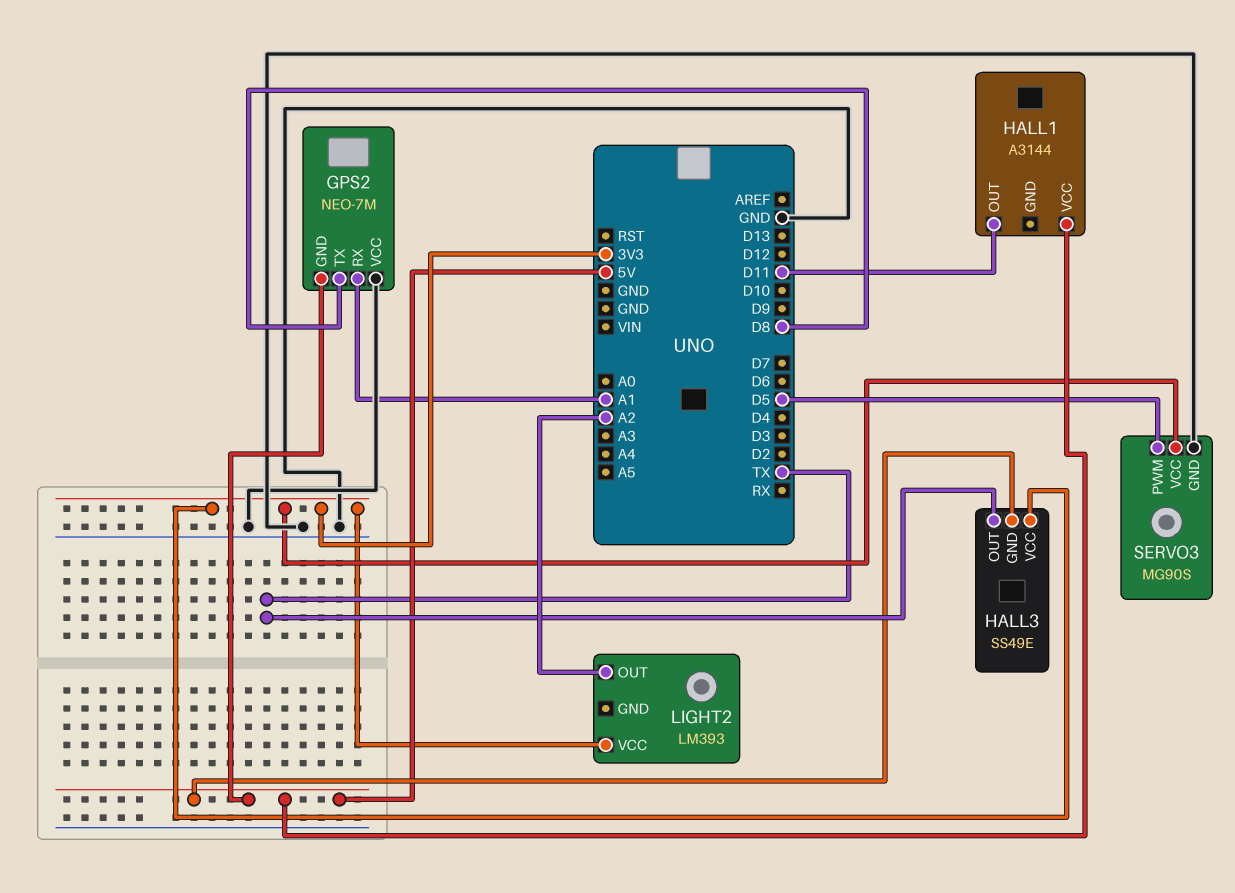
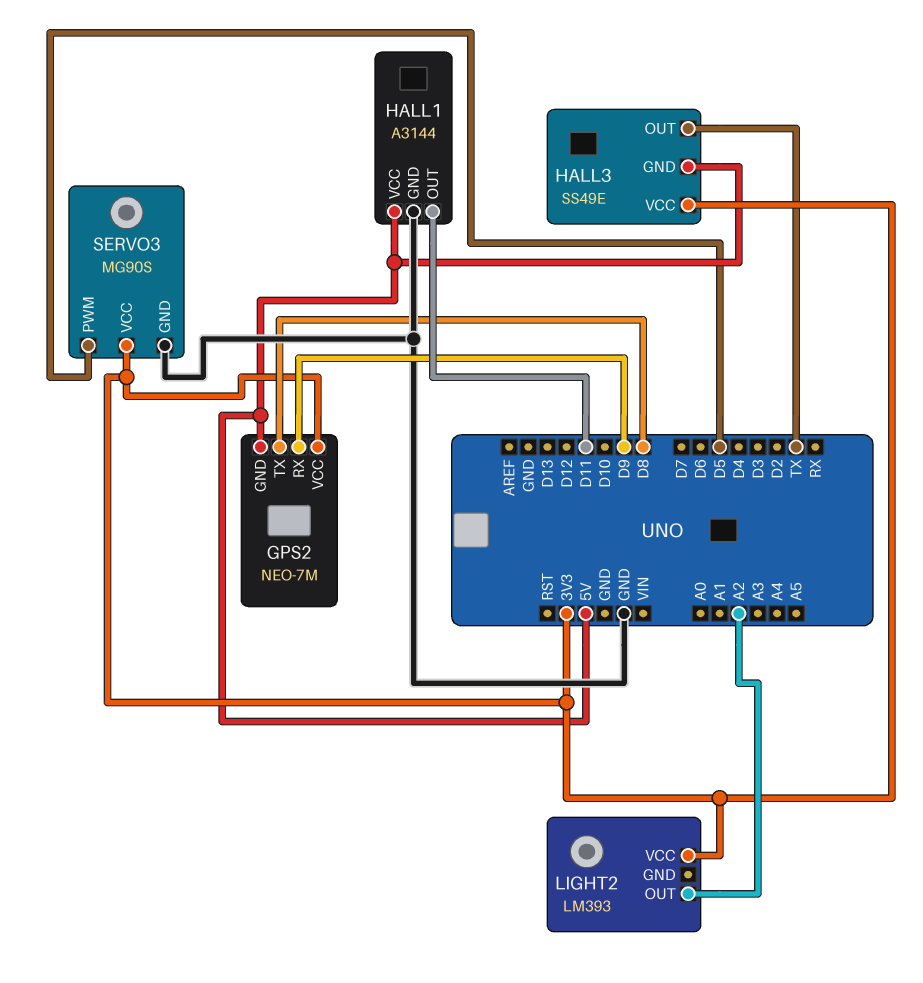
GPS2 pin RX: A1 -> D9
GPS2 pin VCC: GND -> 3V3
HALL1 pin GND: none -> GND

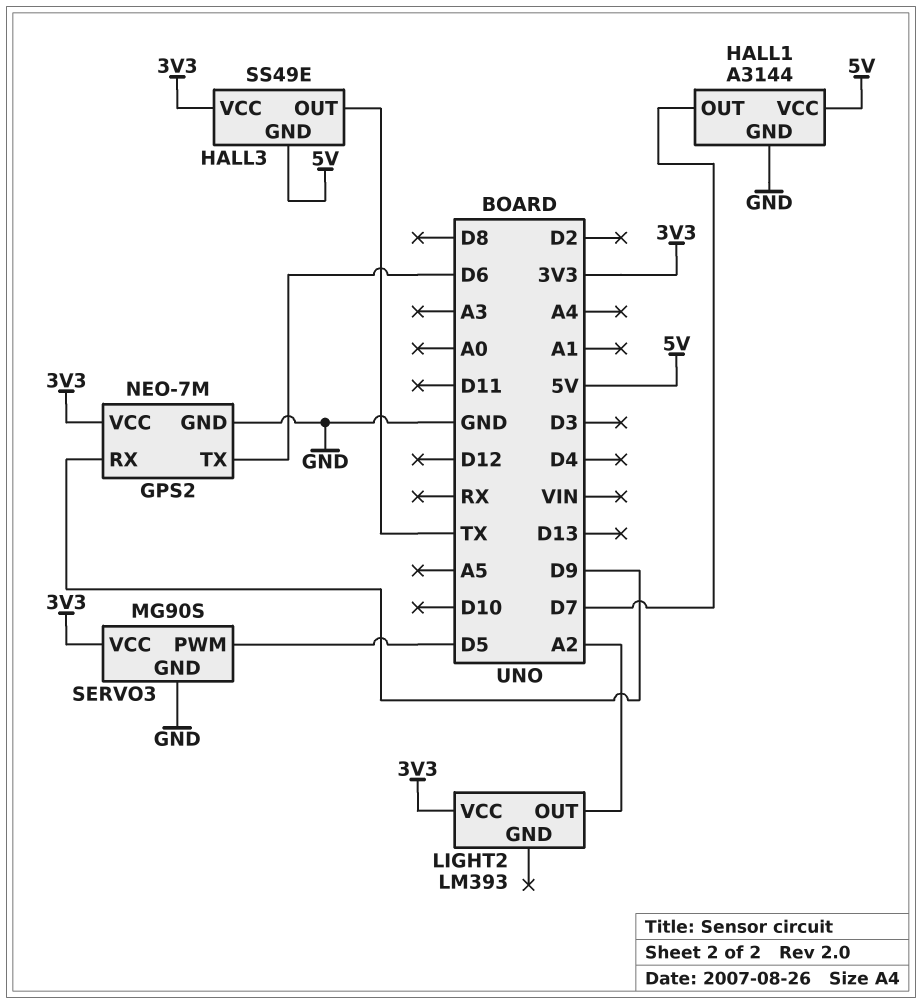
GPS2 pin GND: 5V -> GND
GPS2 pin TX: D8 -> D6
HALL1 pin OUT: D11 -> D7

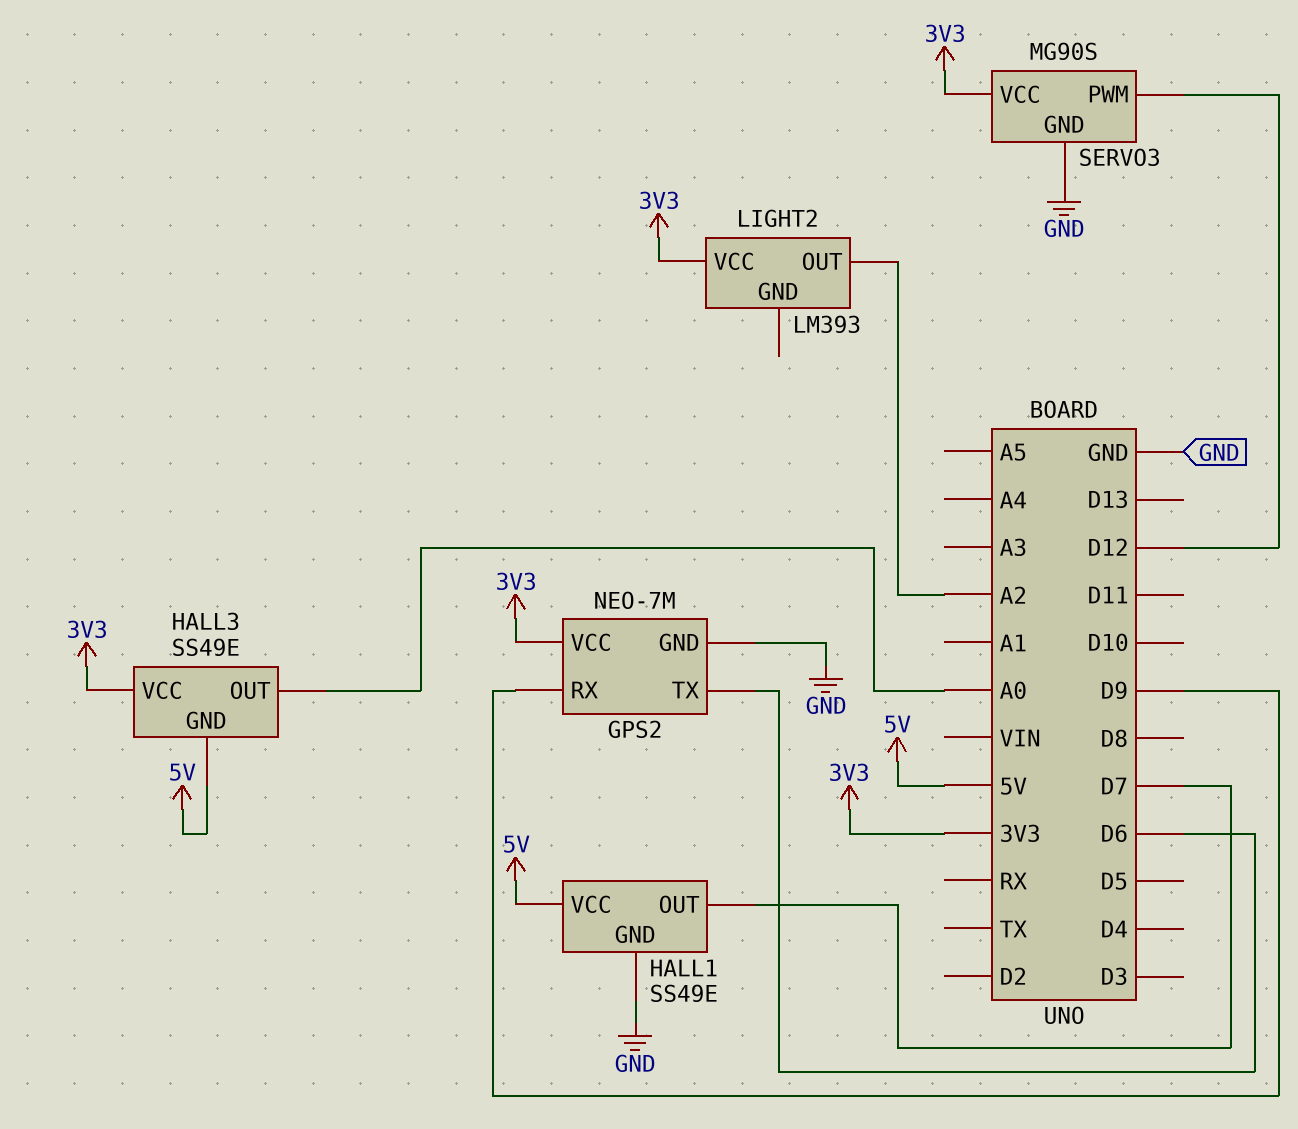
HALL1: A3144 -> SS49E
HALL3 pin OUT: TX -> A0
SERVO3 pin PWM: D5 -> D12

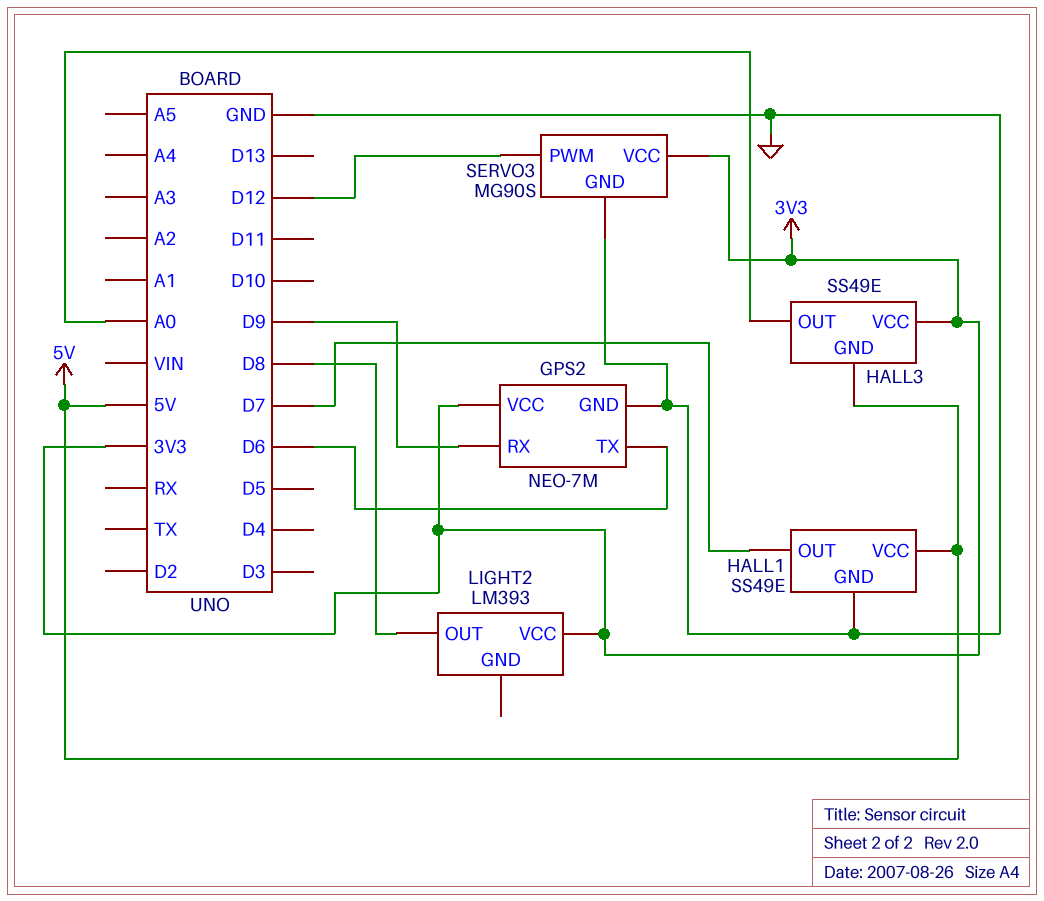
LIGHT2 pin OUT: A2 -> D8

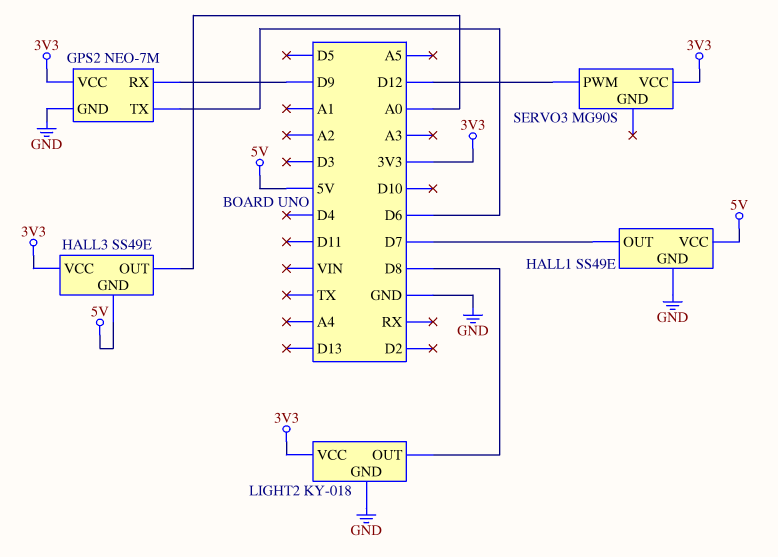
LIGHT2: LM393 -> KY-018
LIGHT2 pin GND: none -> GND
SERVO3 pin GND: GND -> none

